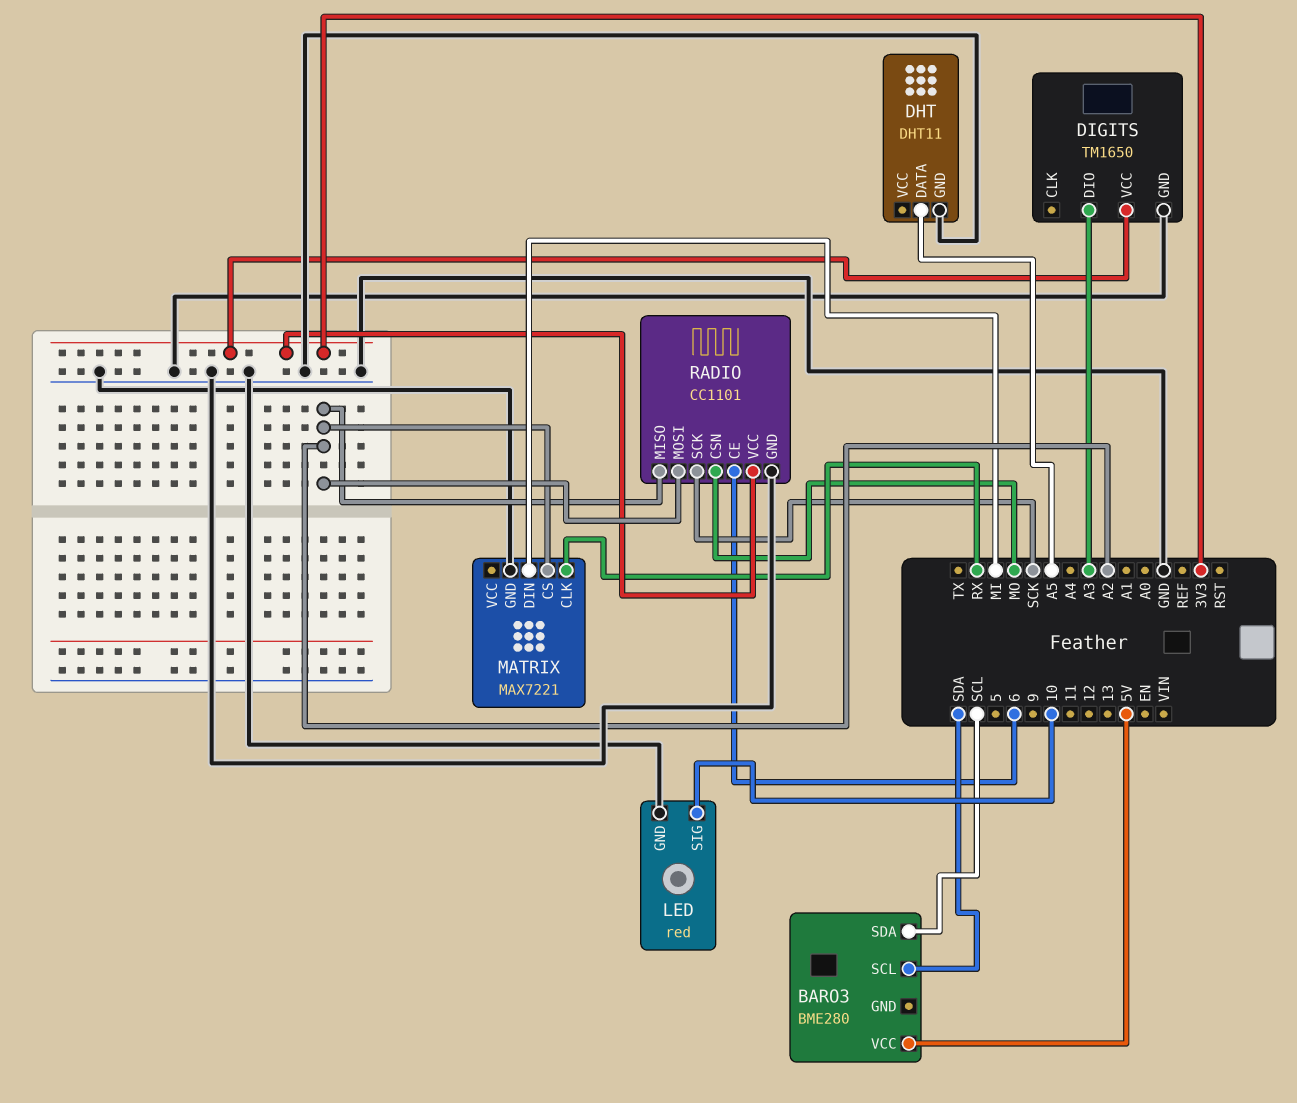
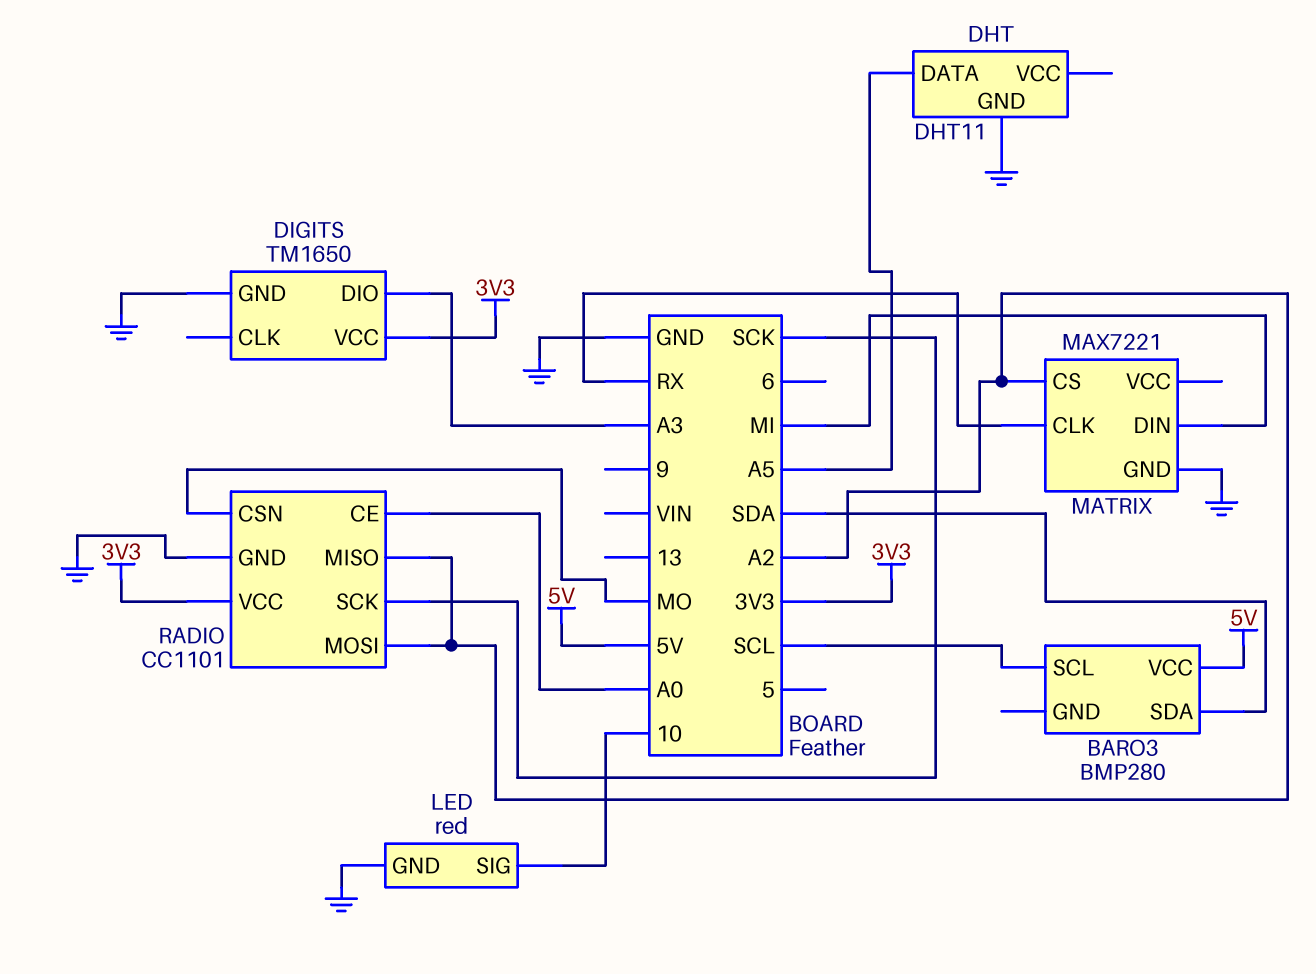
BARO3: BME280 -> BMP280
BARO3 pin SCL: SDA -> SCL
BARO3 pin SDA: SCL -> SDA
RADIO pin CE: 6 -> A0

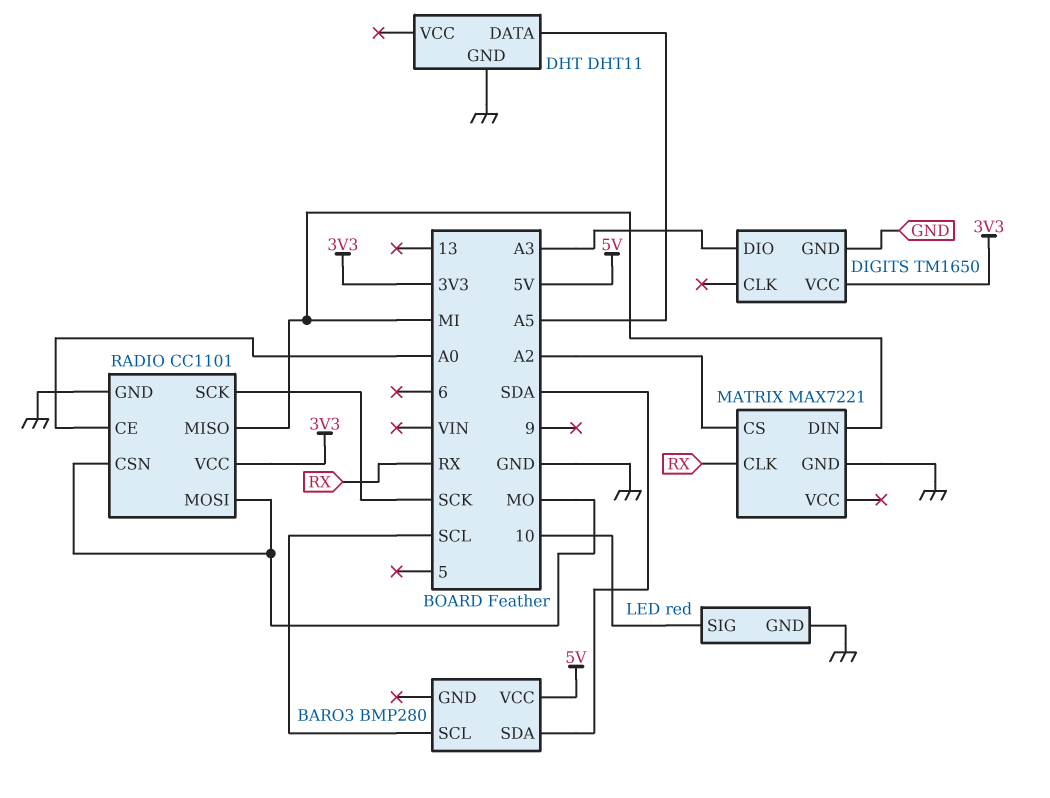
RADIO pin MISO: A2 -> MI
RADIO pin MOSI: A2 -> MO

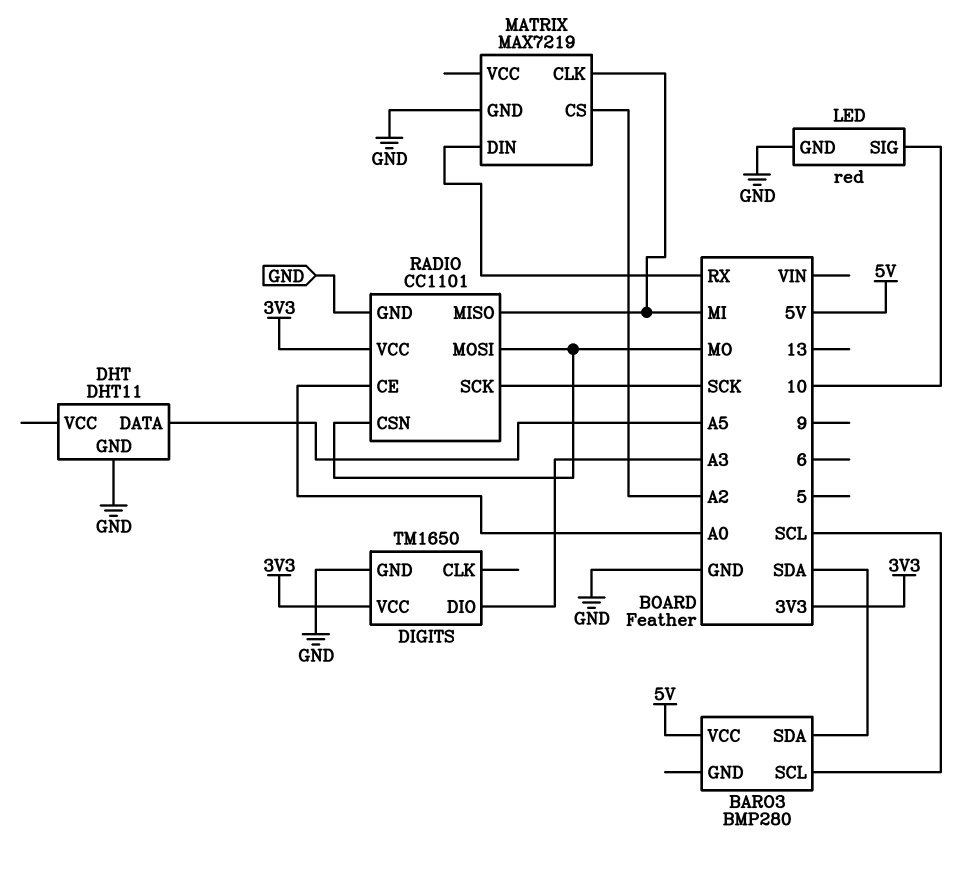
MATRIX: MAX7221 -> MAX7219
MATRIX pin CLK: RX -> MI
MATRIX pin DIN: MI -> RX

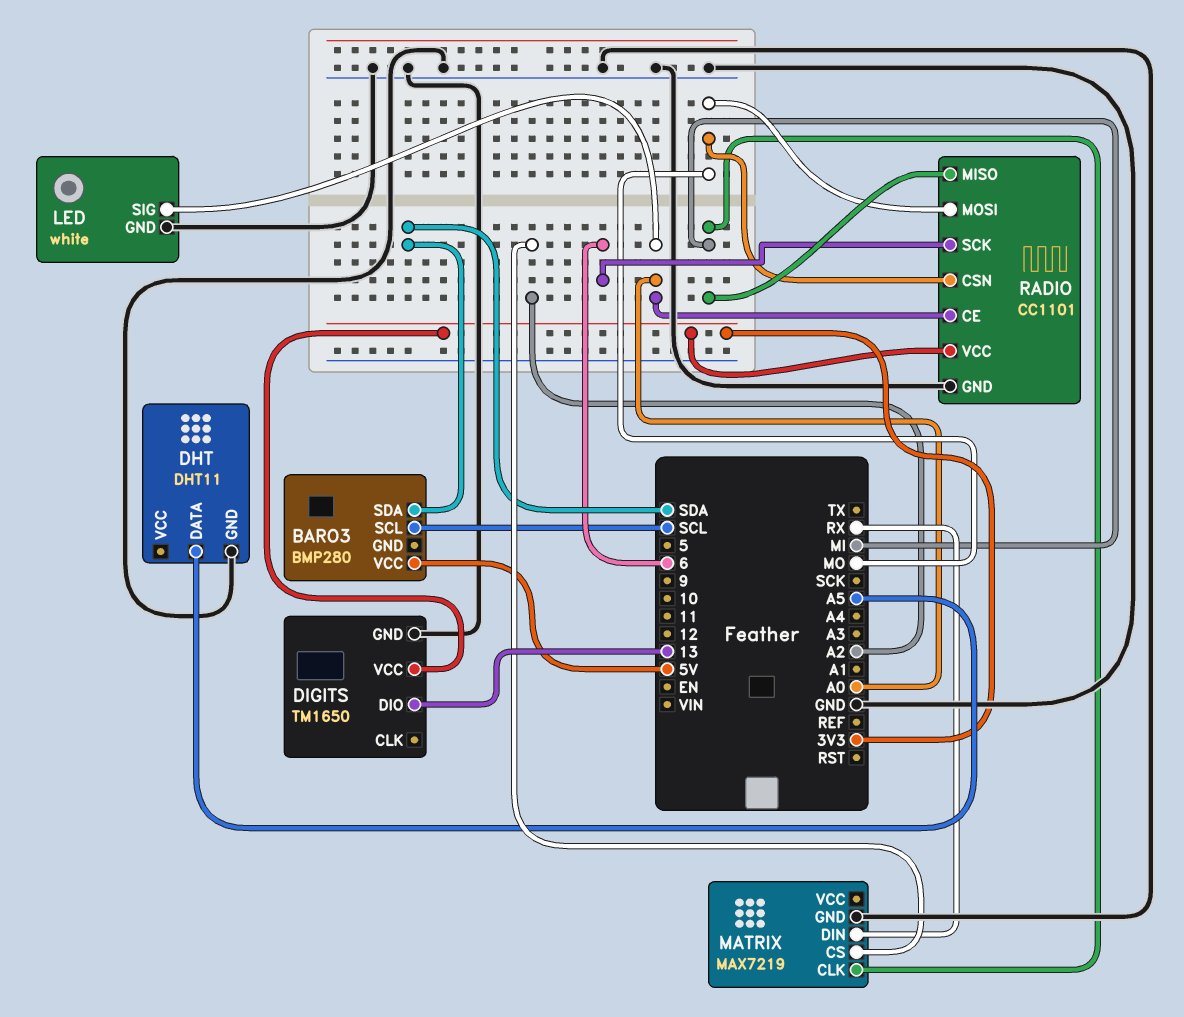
DIGITS pin DIO: A3 -> 13
LED: red -> white
LED pin SIG: 10 -> A0
RADIO pin SCK: SCK -> 6

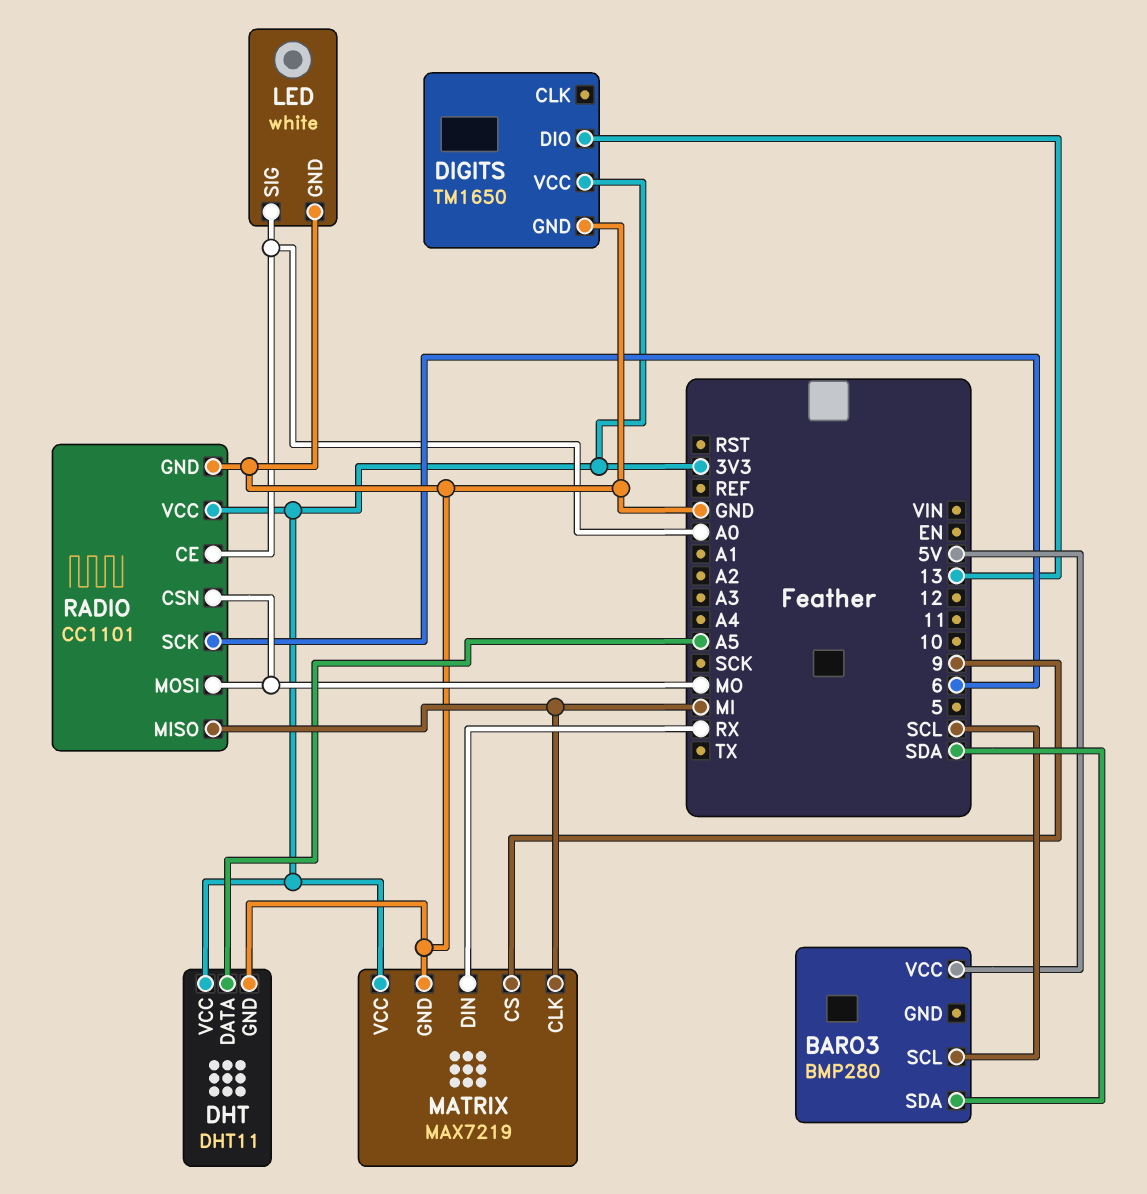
DHT pin VCC: none -> 3V3
MATRIX pin CS: A2 -> 9
MATRIX pin VCC: none -> 3V3

